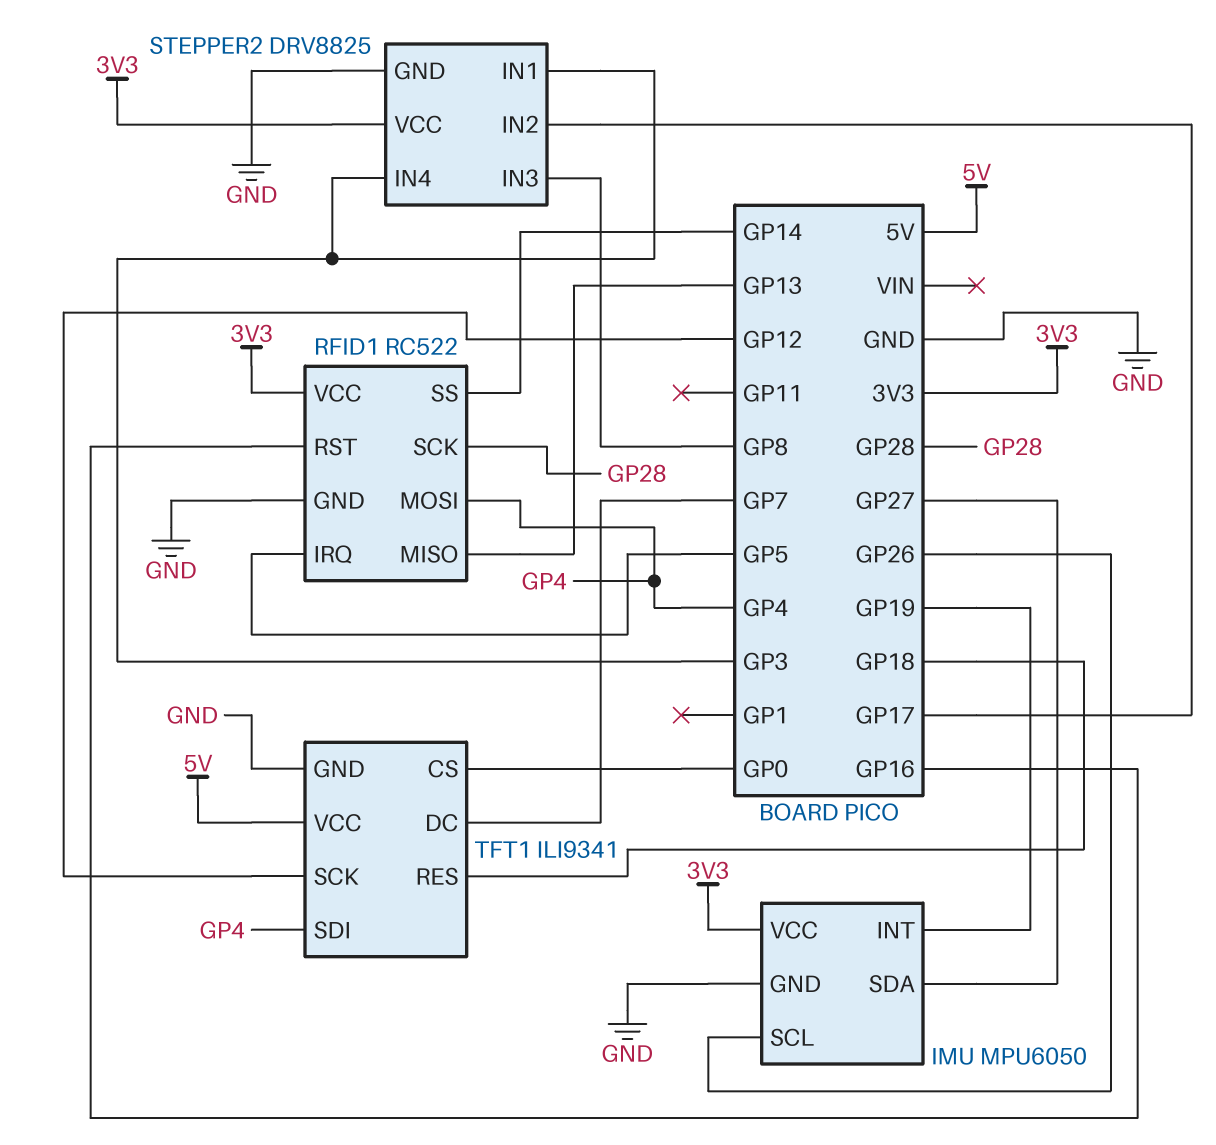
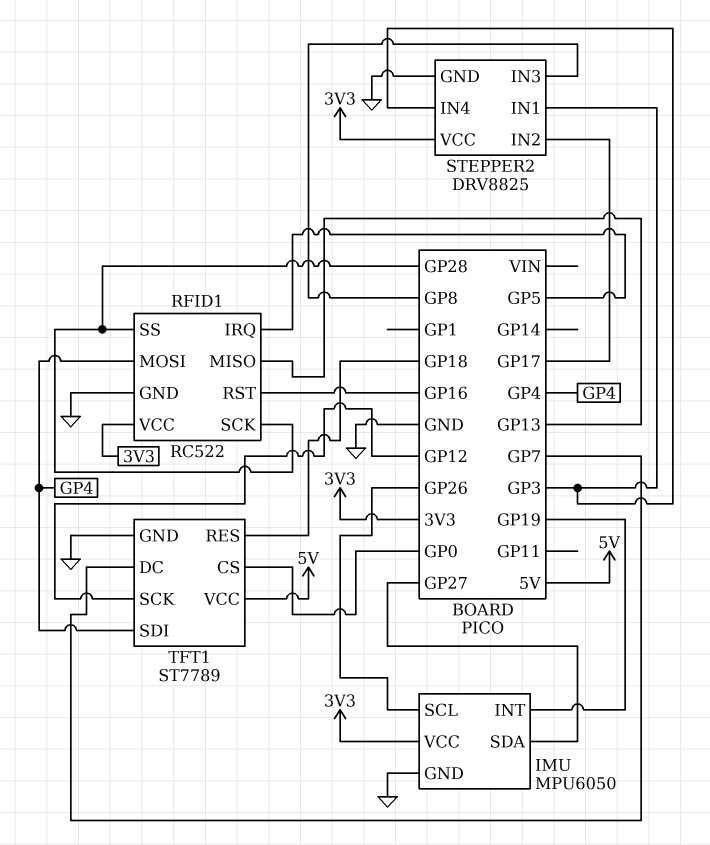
RFID1 pin SS: GP14 -> GP28
TFT1: ILI9341 -> ST7789

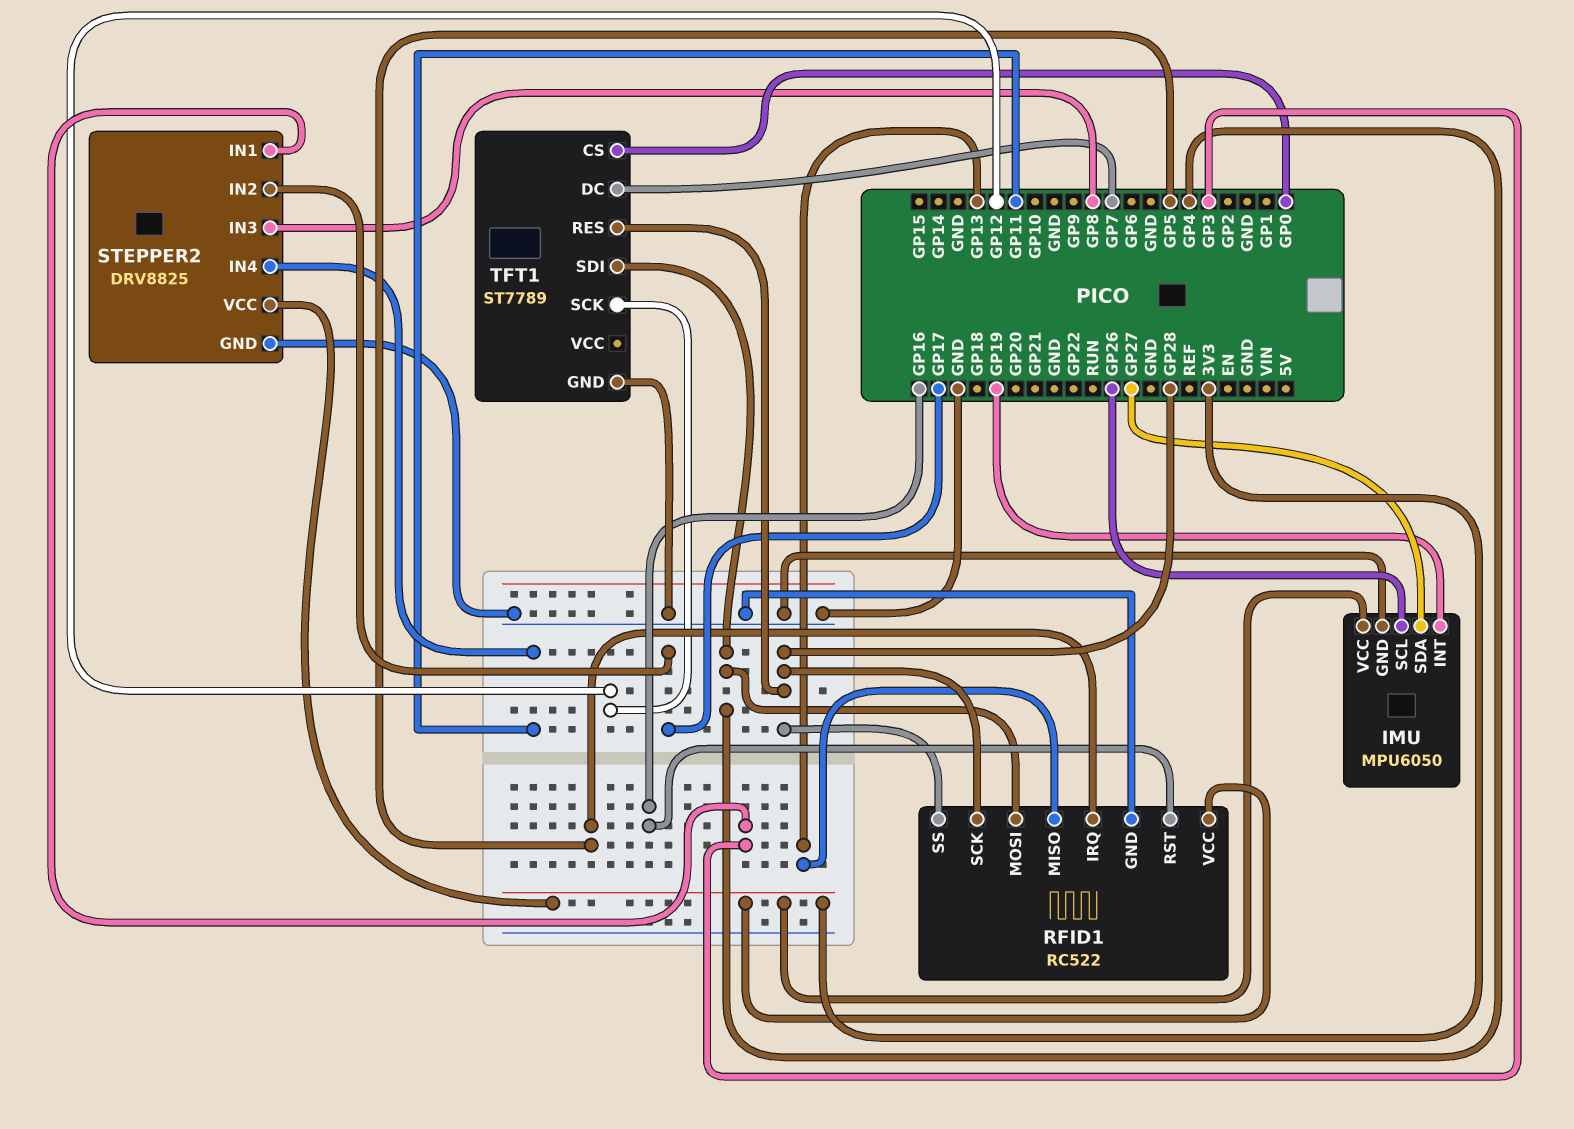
STEPPER2 pin IN4: GP3 -> GP11
TFT1 pin RES: GP18 -> GP28
TFT1 pin VCC: 5V -> none

